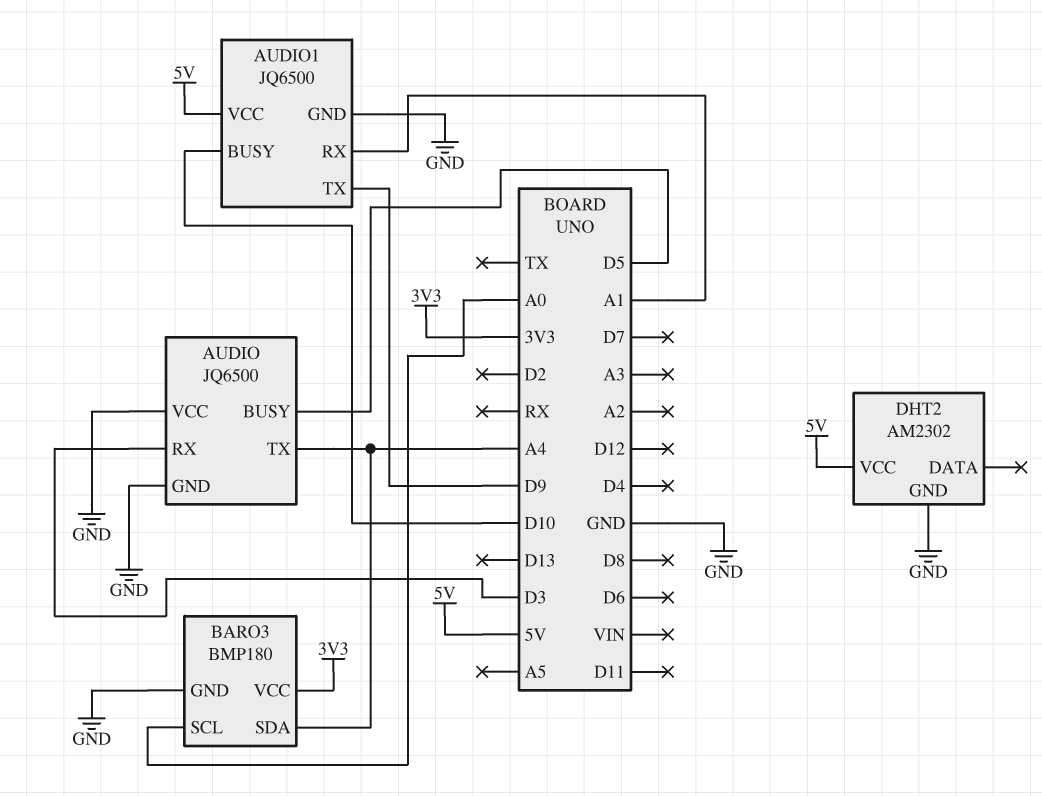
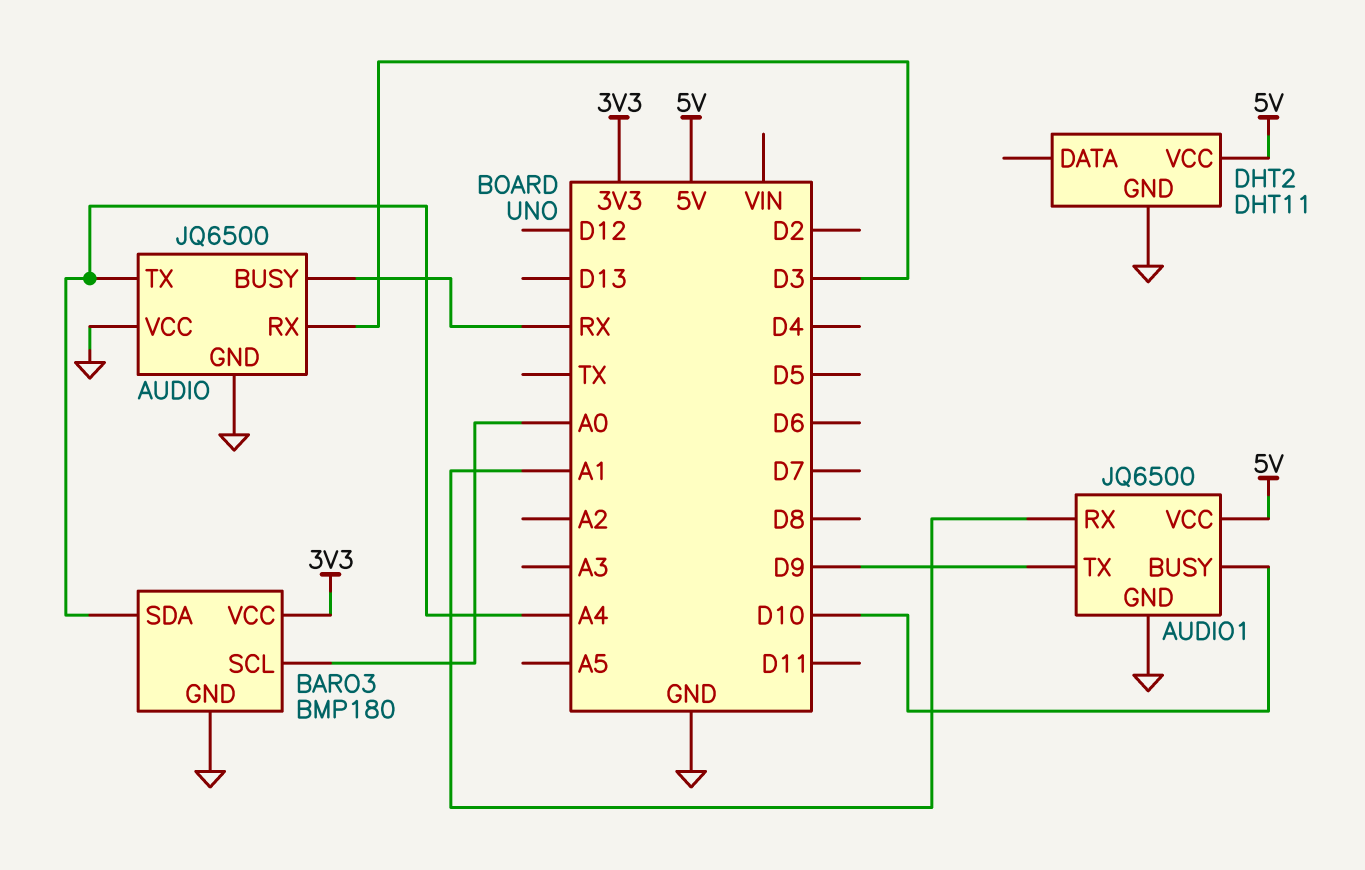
AUDIO pin BUSY: D5 -> RX
DHT2: AM2302 -> DHT11

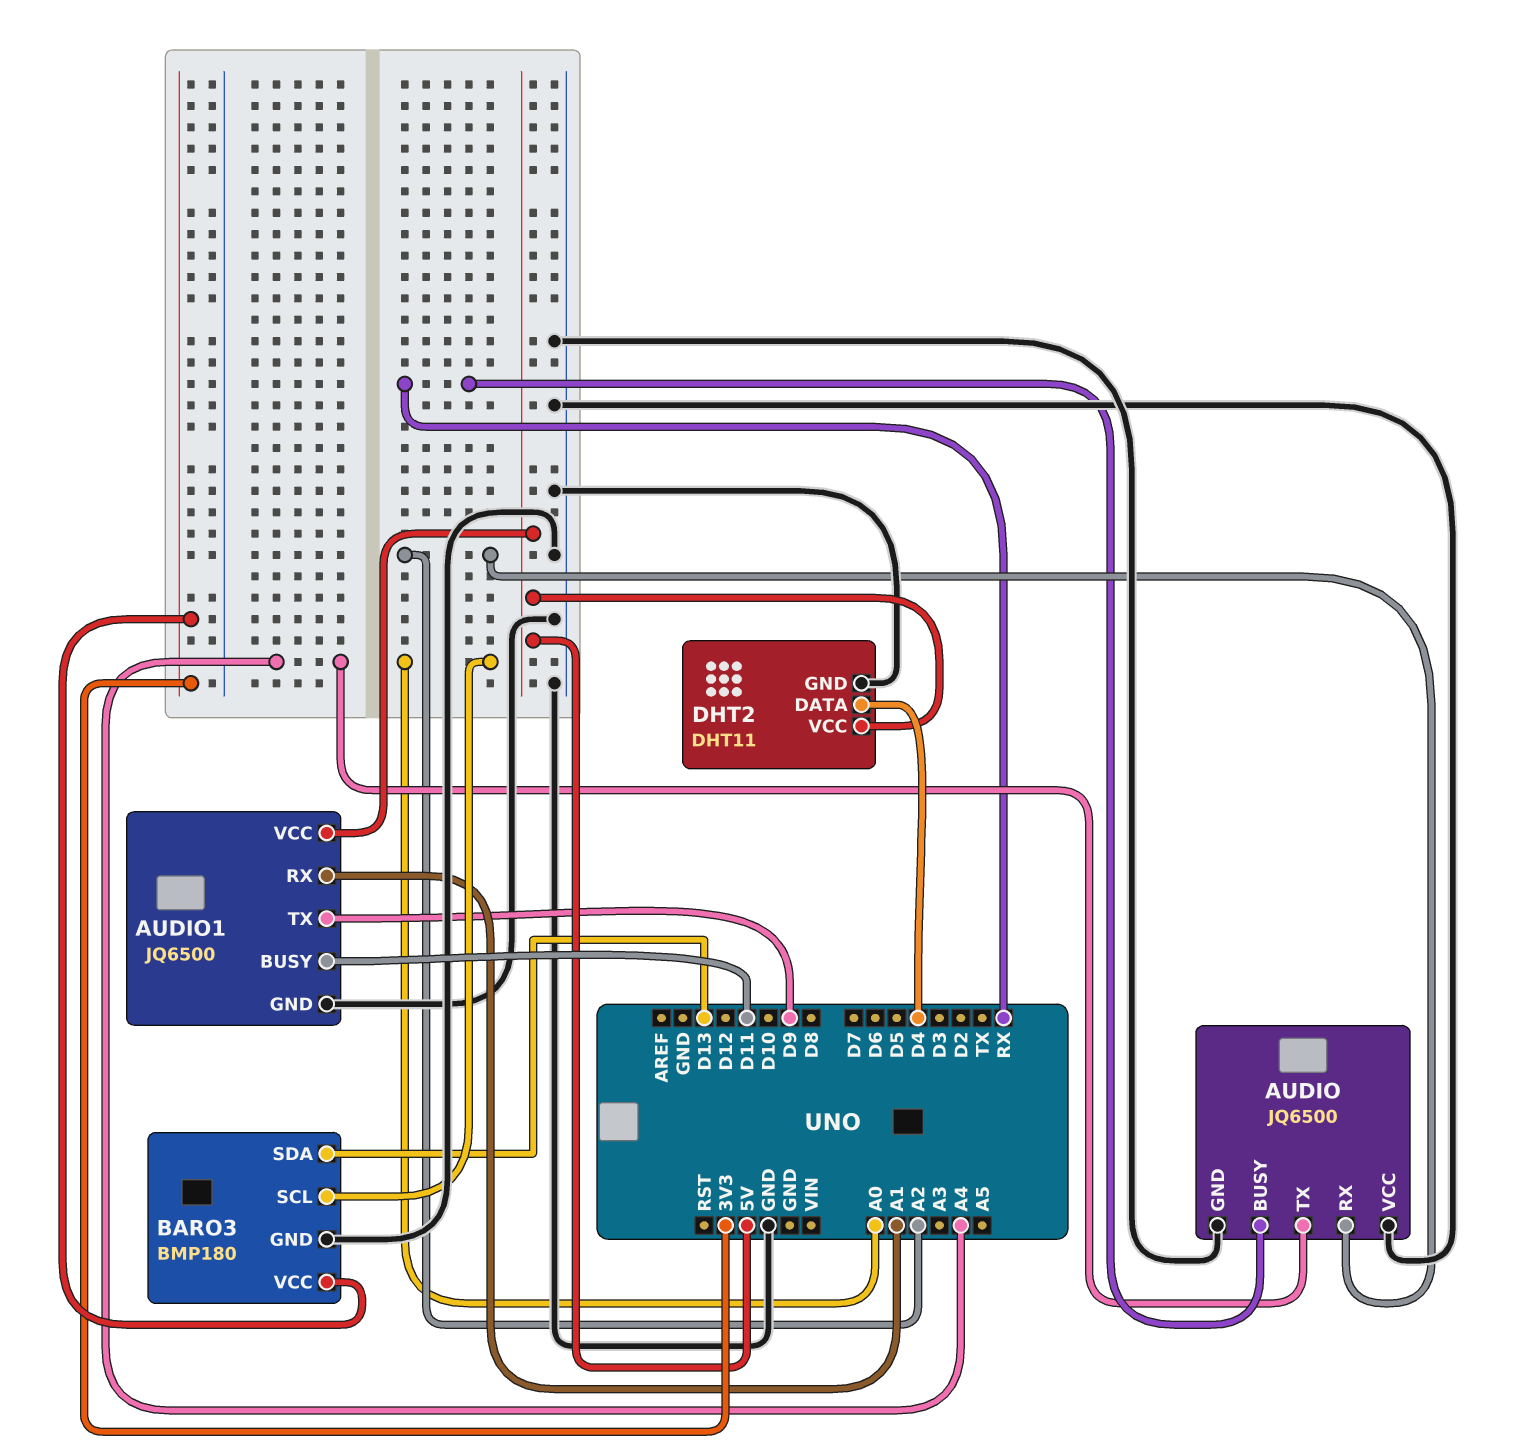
AUDIO pin RX: D3 -> A2
AUDIO1 pin BUSY: D10 -> D11
BARO3 pin SDA: A4 -> D13
DHT2 pin DATA: none -> D4

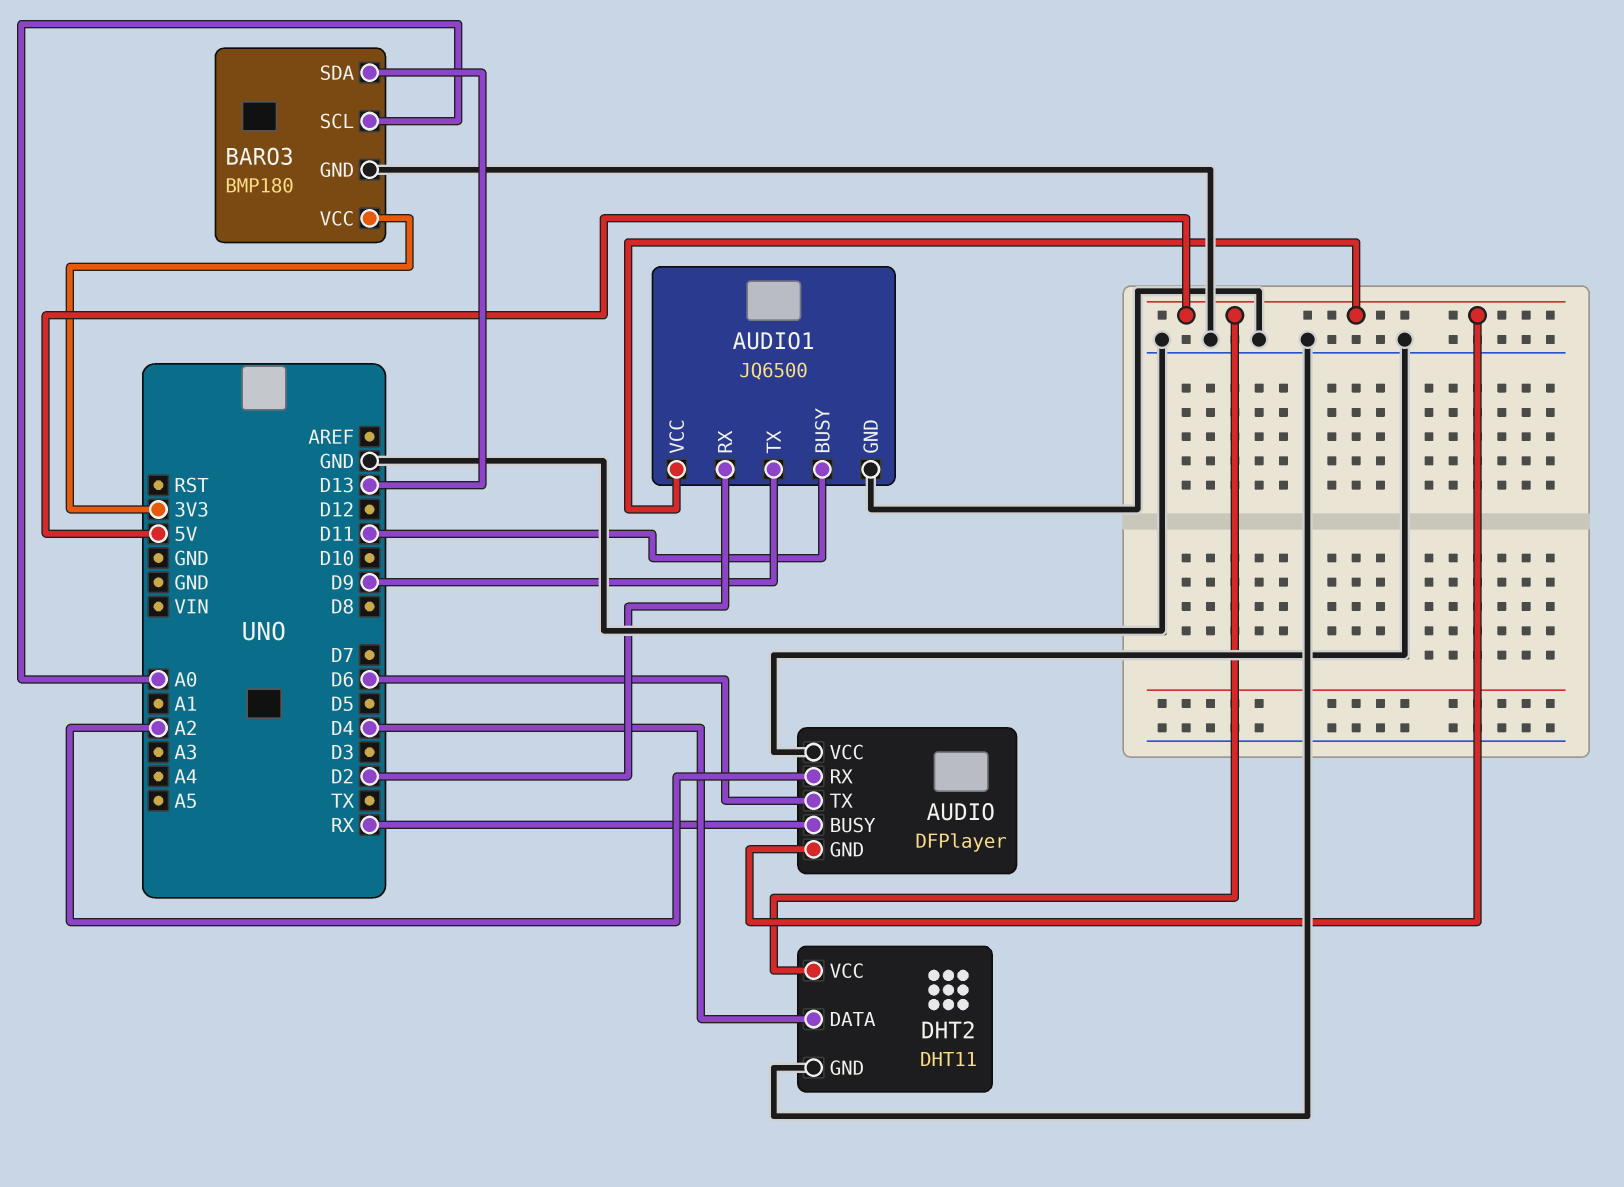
AUDIO: JQ6500 -> DFPlayer
AUDIO pin GND: GND -> 5V
AUDIO pin TX: A4 -> D6
AUDIO1 pin RX: A1 -> D2

